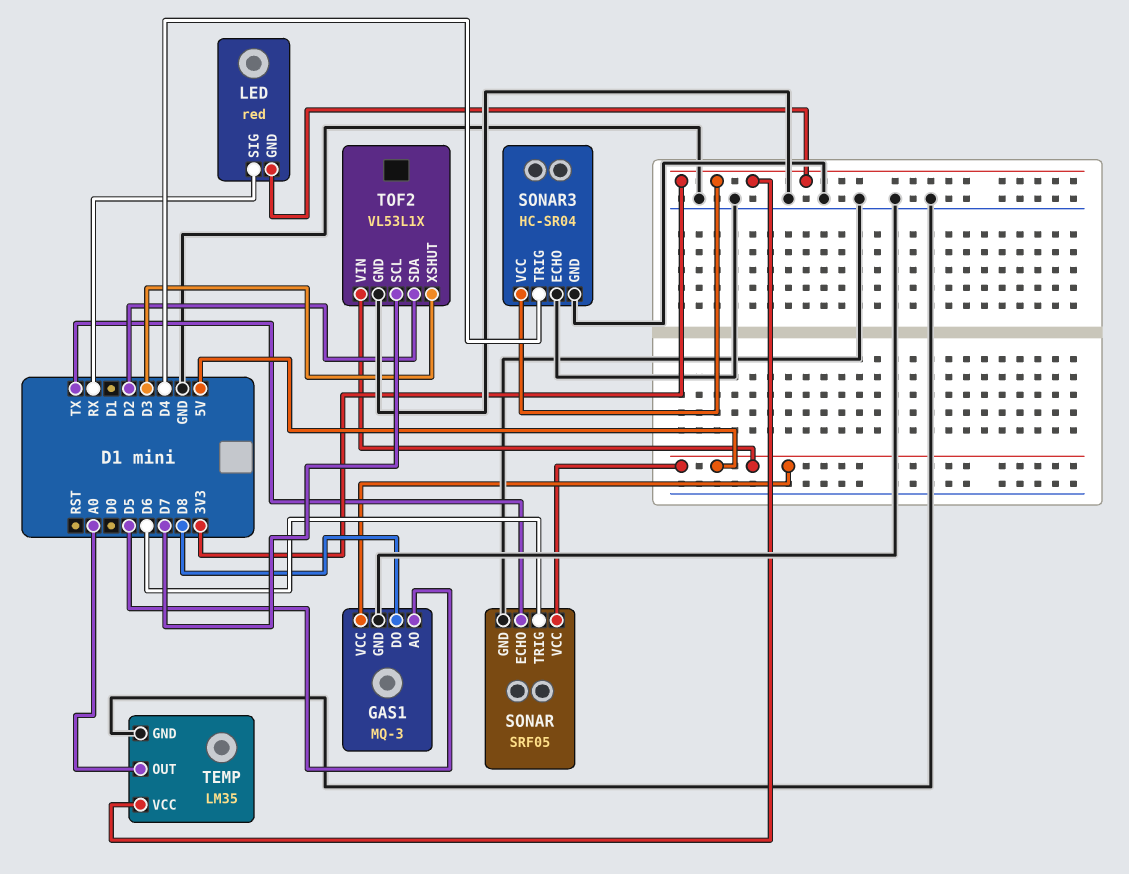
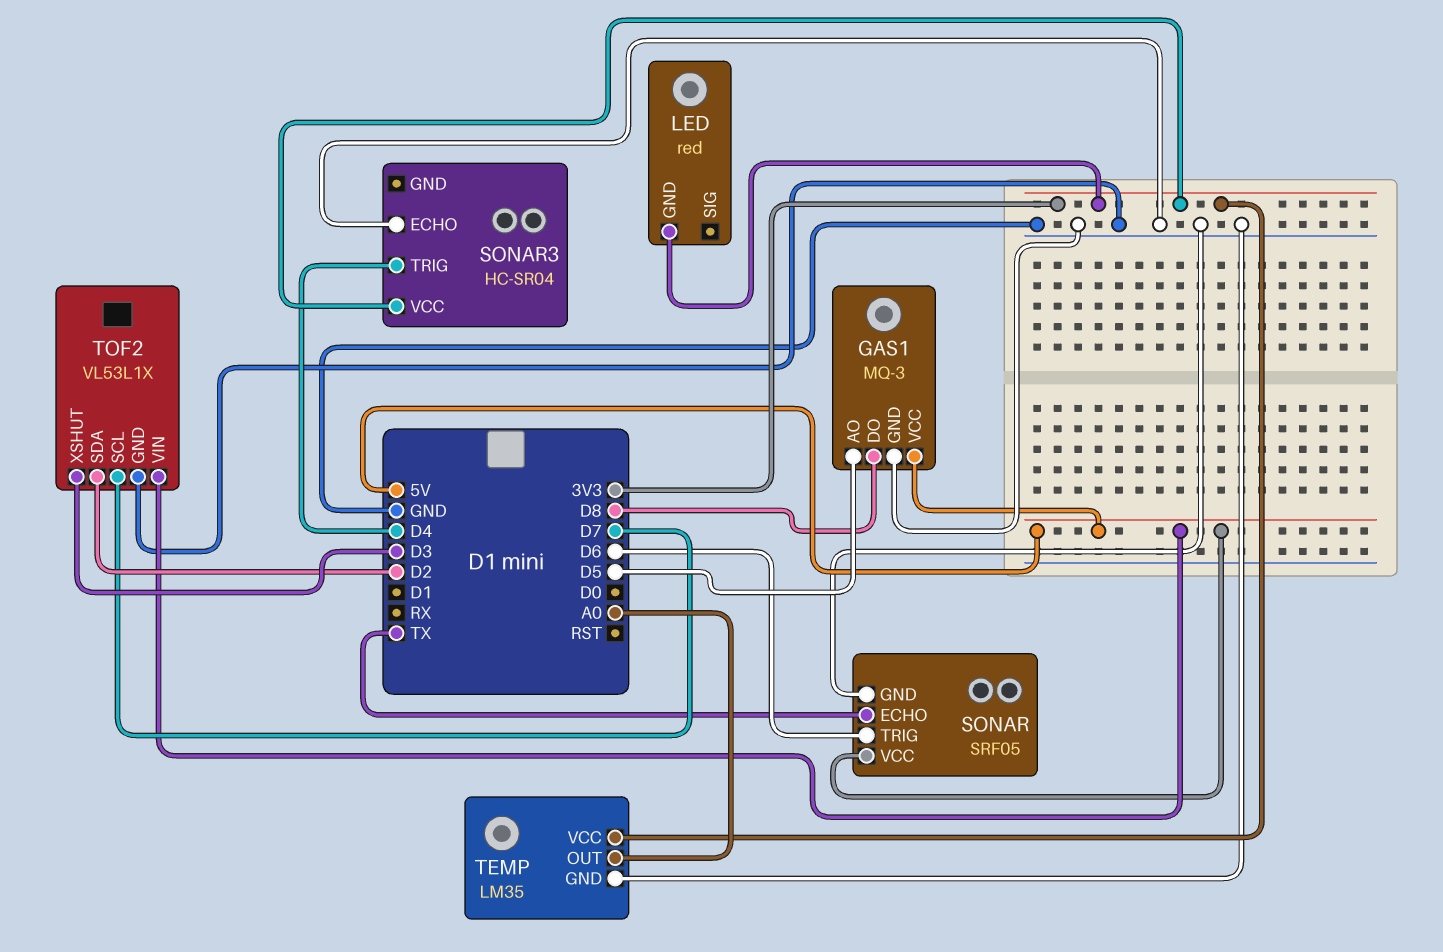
LED pin SIG: RX -> none
SONAR3 pin GND: GND -> none

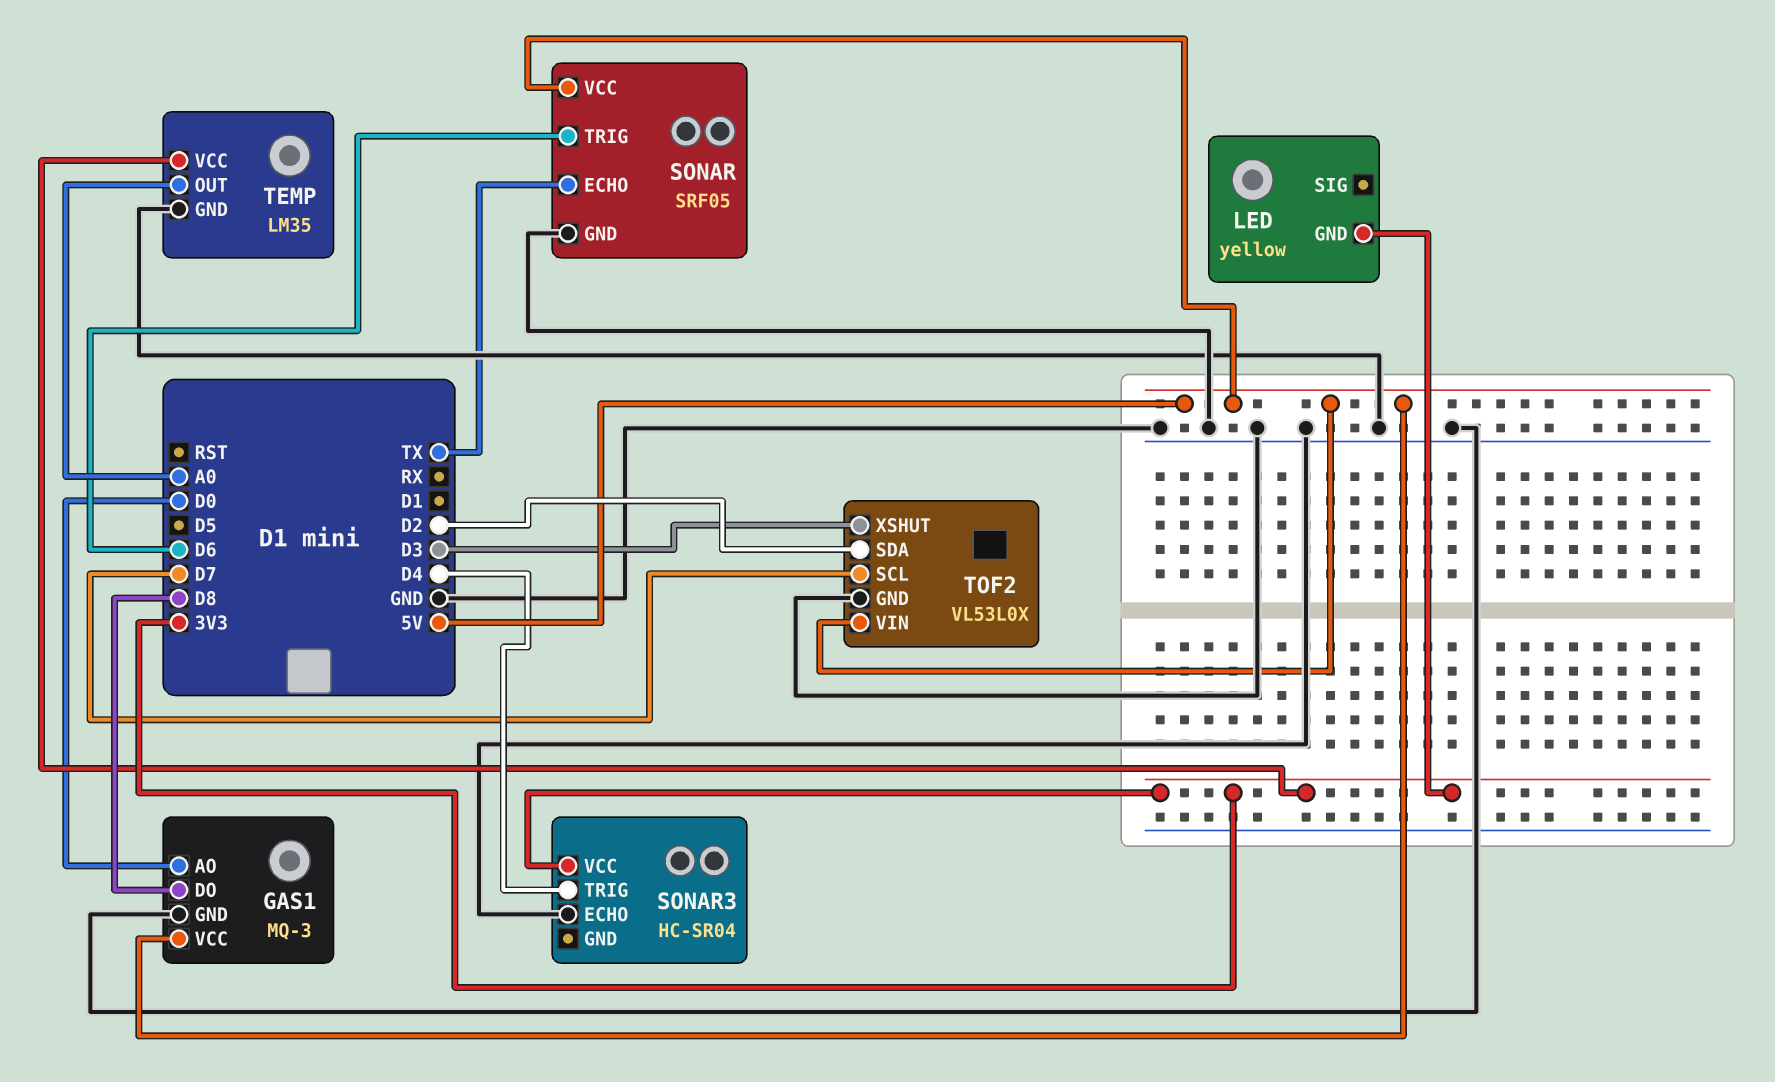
GAS1 pin AO: D5 -> D0
LED: red -> yellow
TOF2: VL53L1X -> VL53L0X

